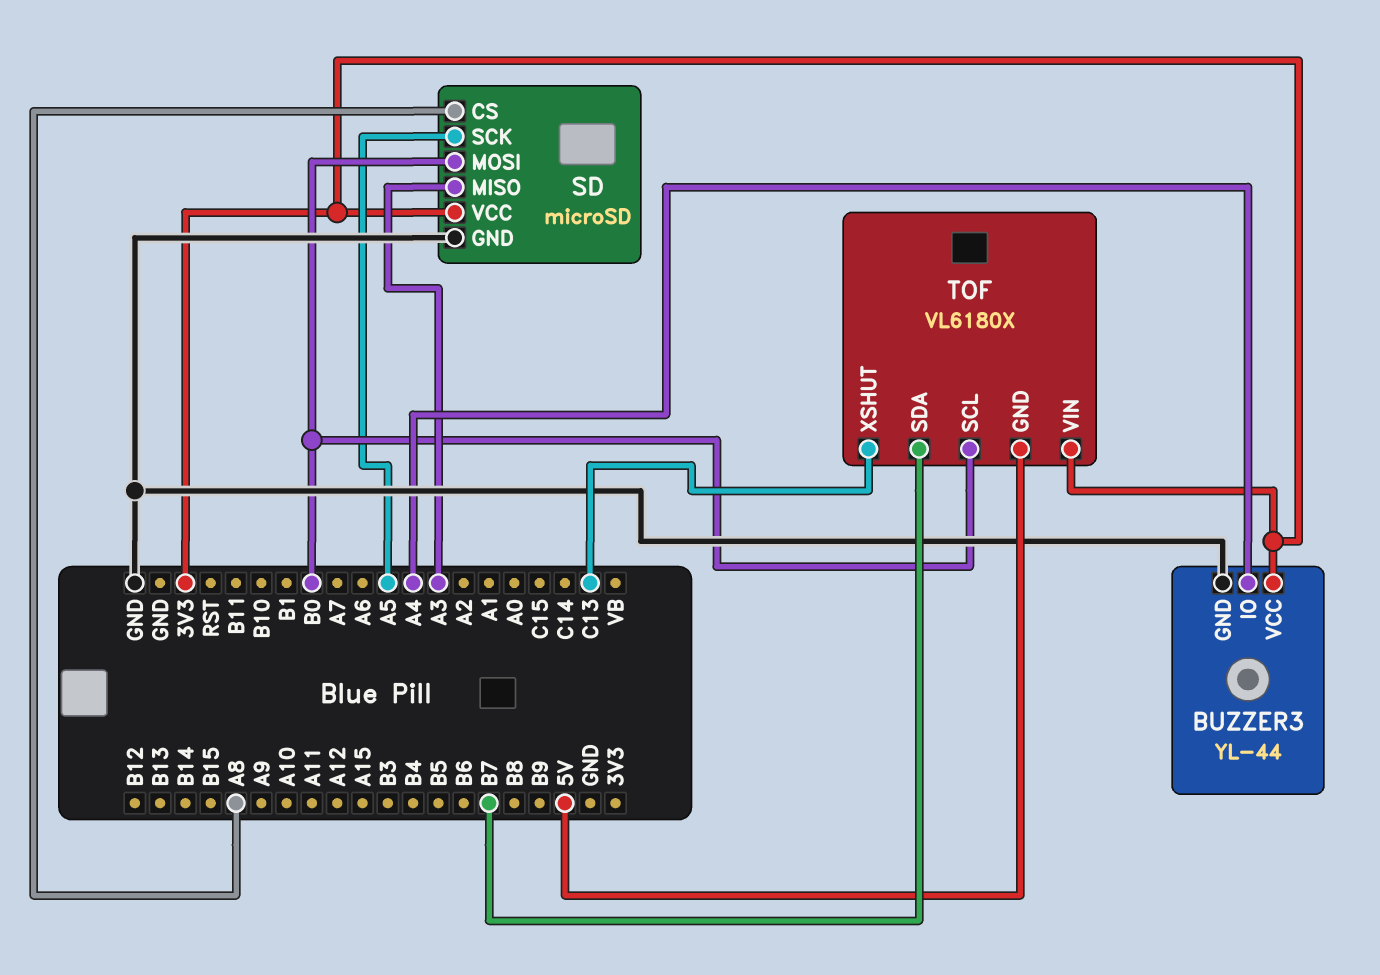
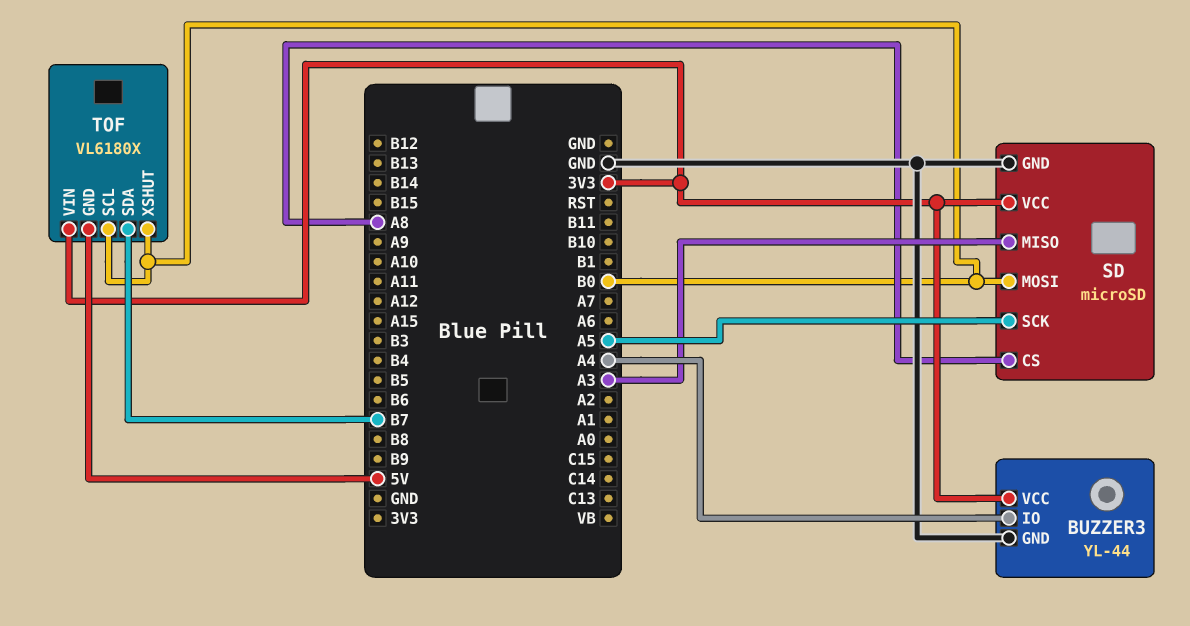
TOF pin XSHUT: C13 -> B0

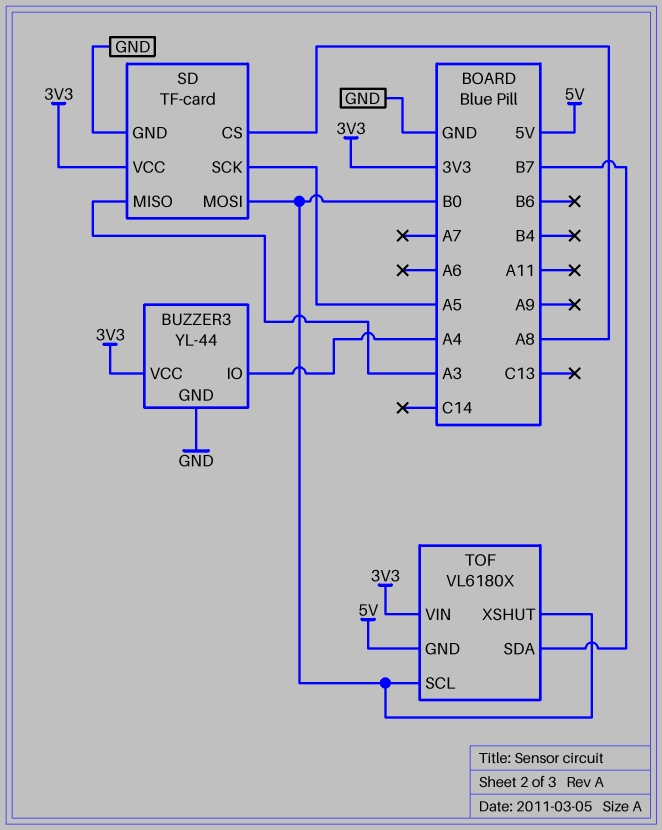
SD: microSD -> TF-card

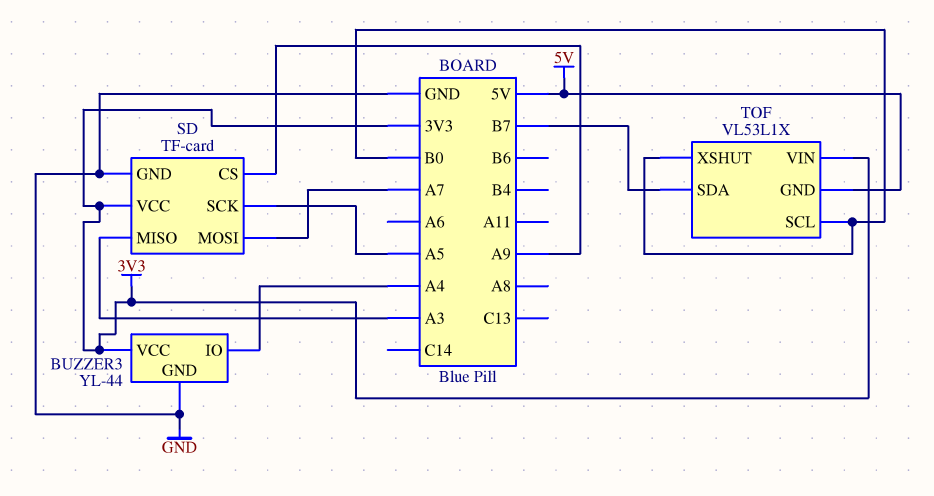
SD pin CS: A8 -> A9
SD pin MOSI: B0 -> A7
TOF: VL6180X -> VL53L1X

